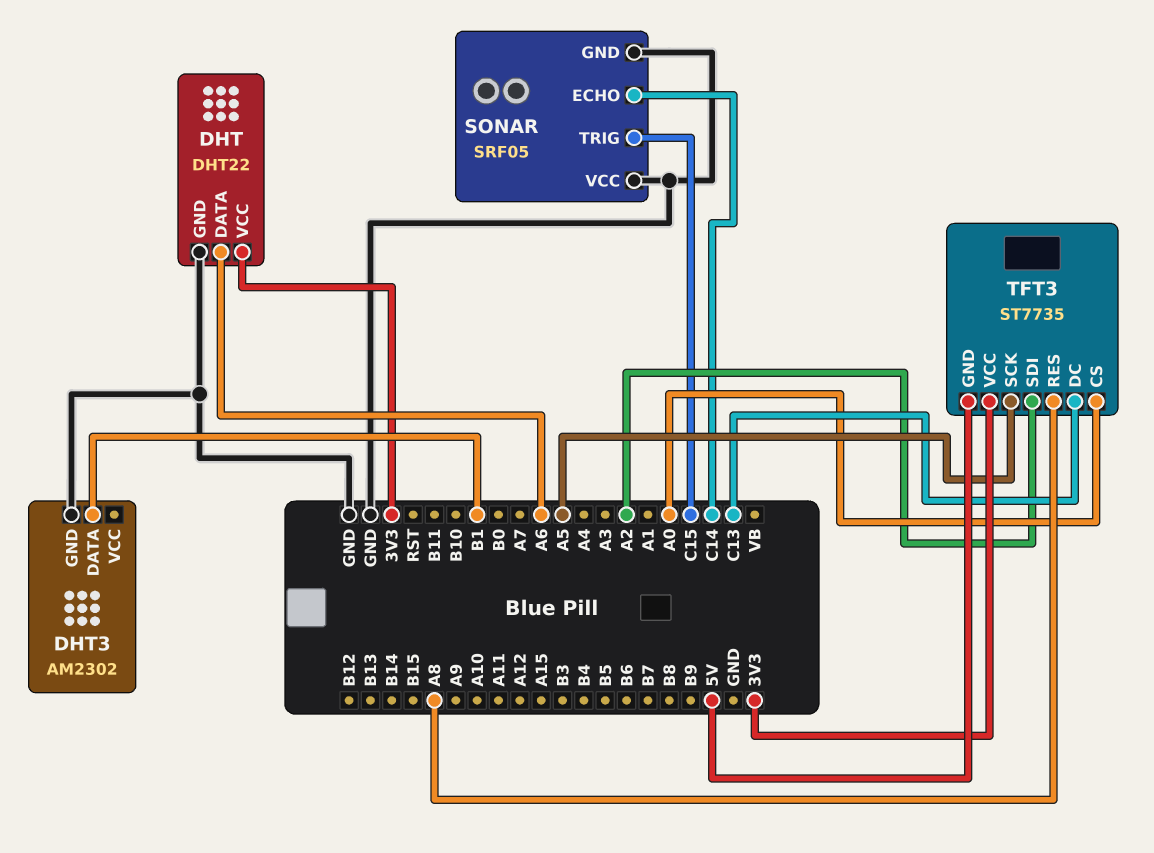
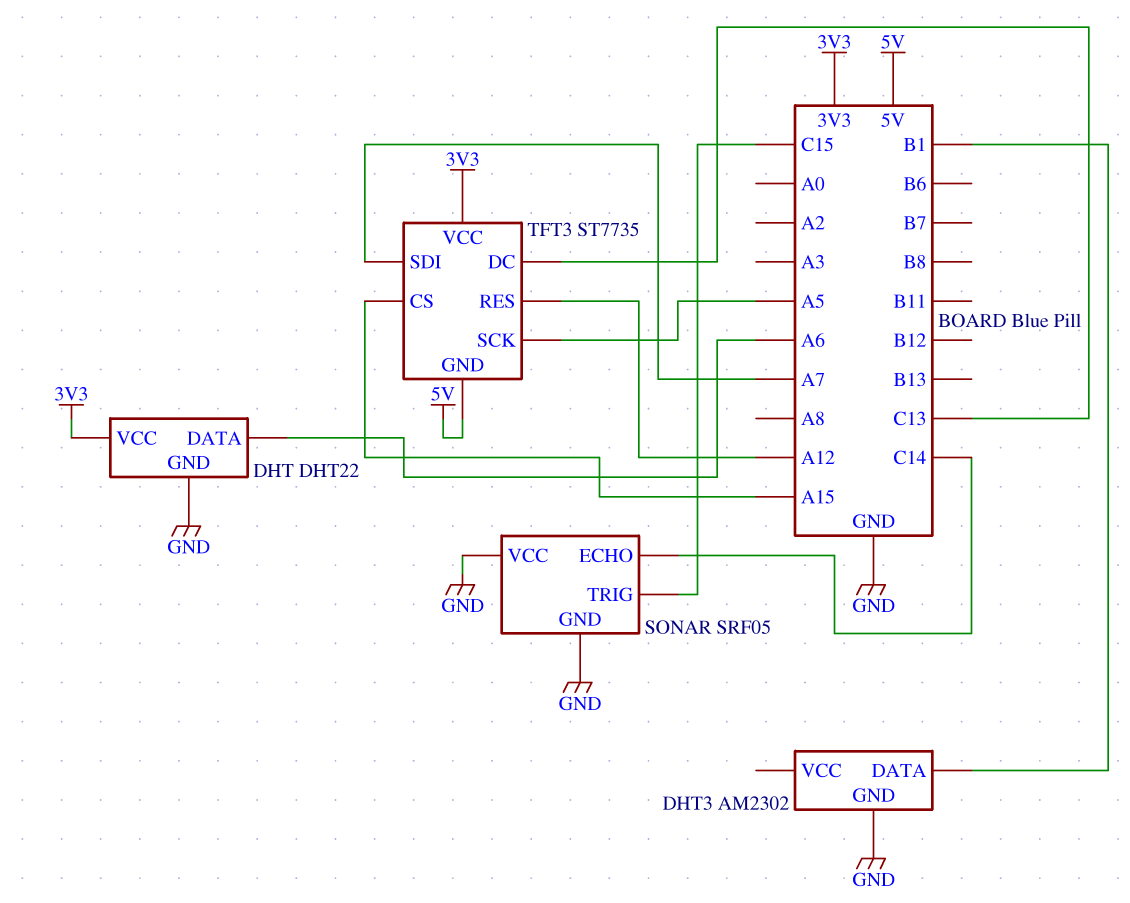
TFT3 pin CS: A0 -> A15
TFT3 pin RES: A8 -> A12
TFT3 pin SDI: A2 -> A7

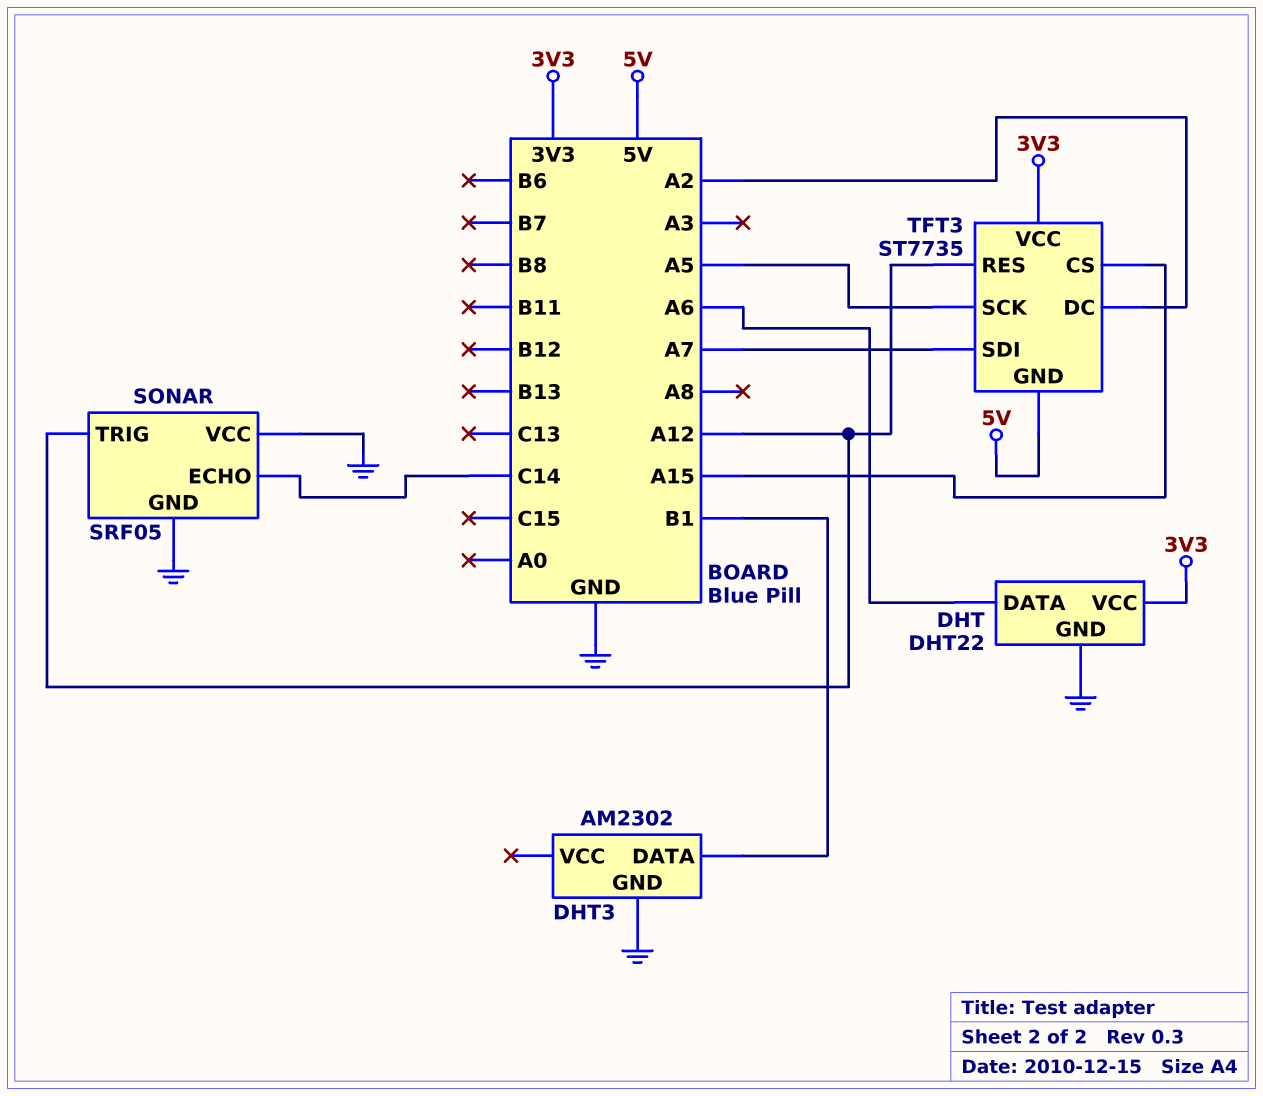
SONAR pin TRIG: C15 -> A12
TFT3 pin DC: C13 -> A2

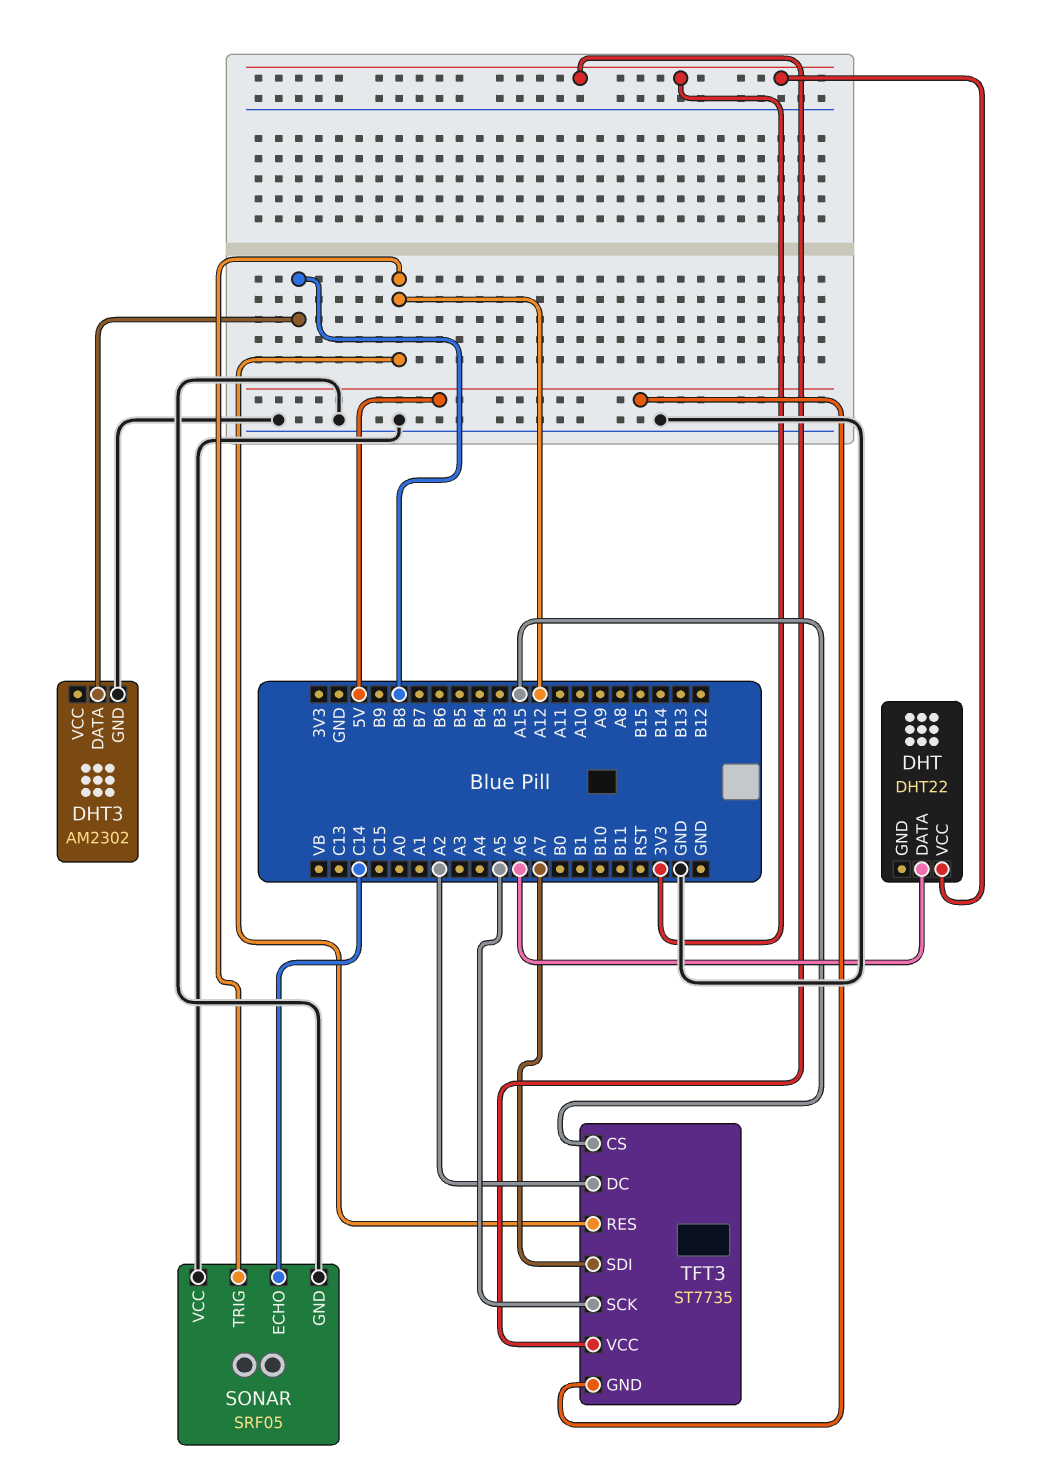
DHT pin GND: GND -> none
DHT3 pin DATA: B1 -> B8

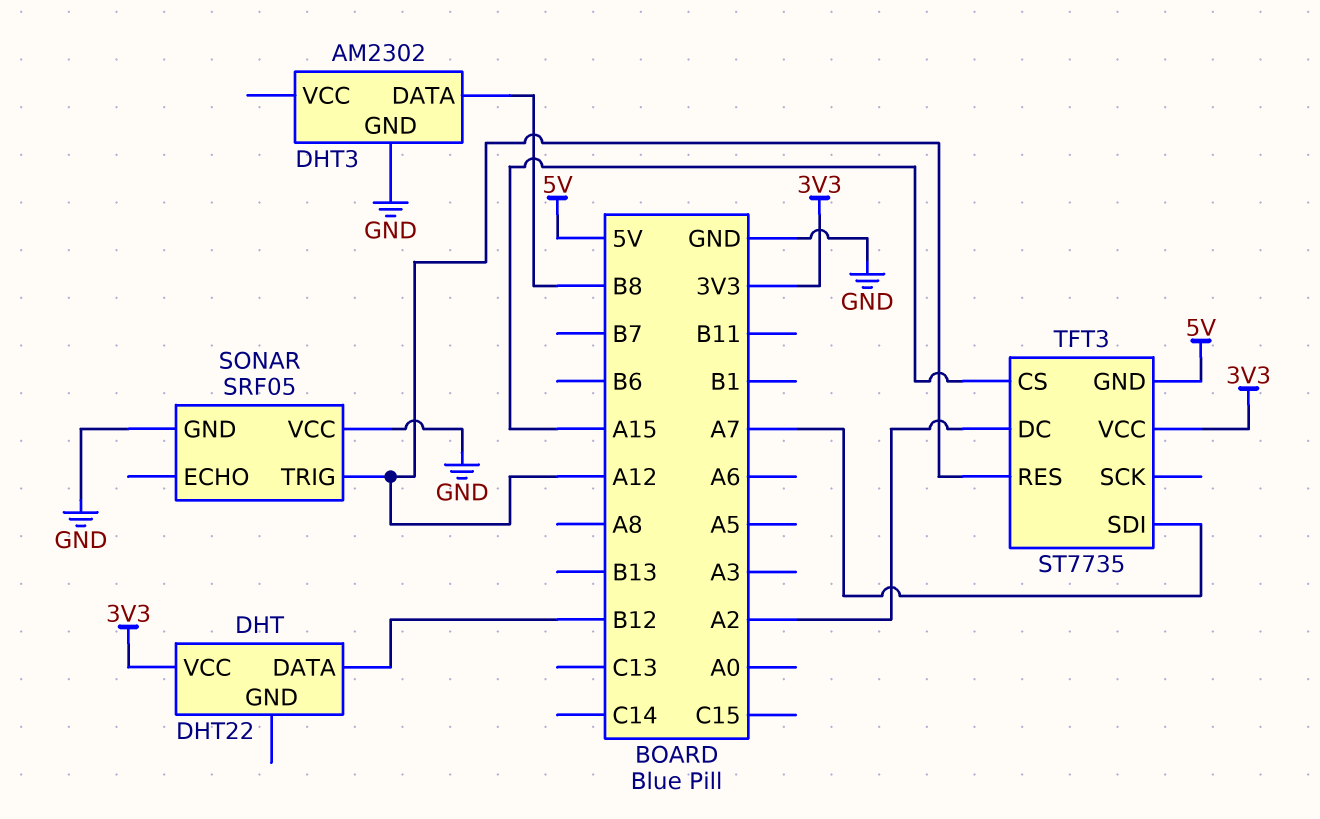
DHT pin DATA: A6 -> B12
SONAR pin ECHO: C14 -> none
TFT3 pin SCK: A5 -> none

